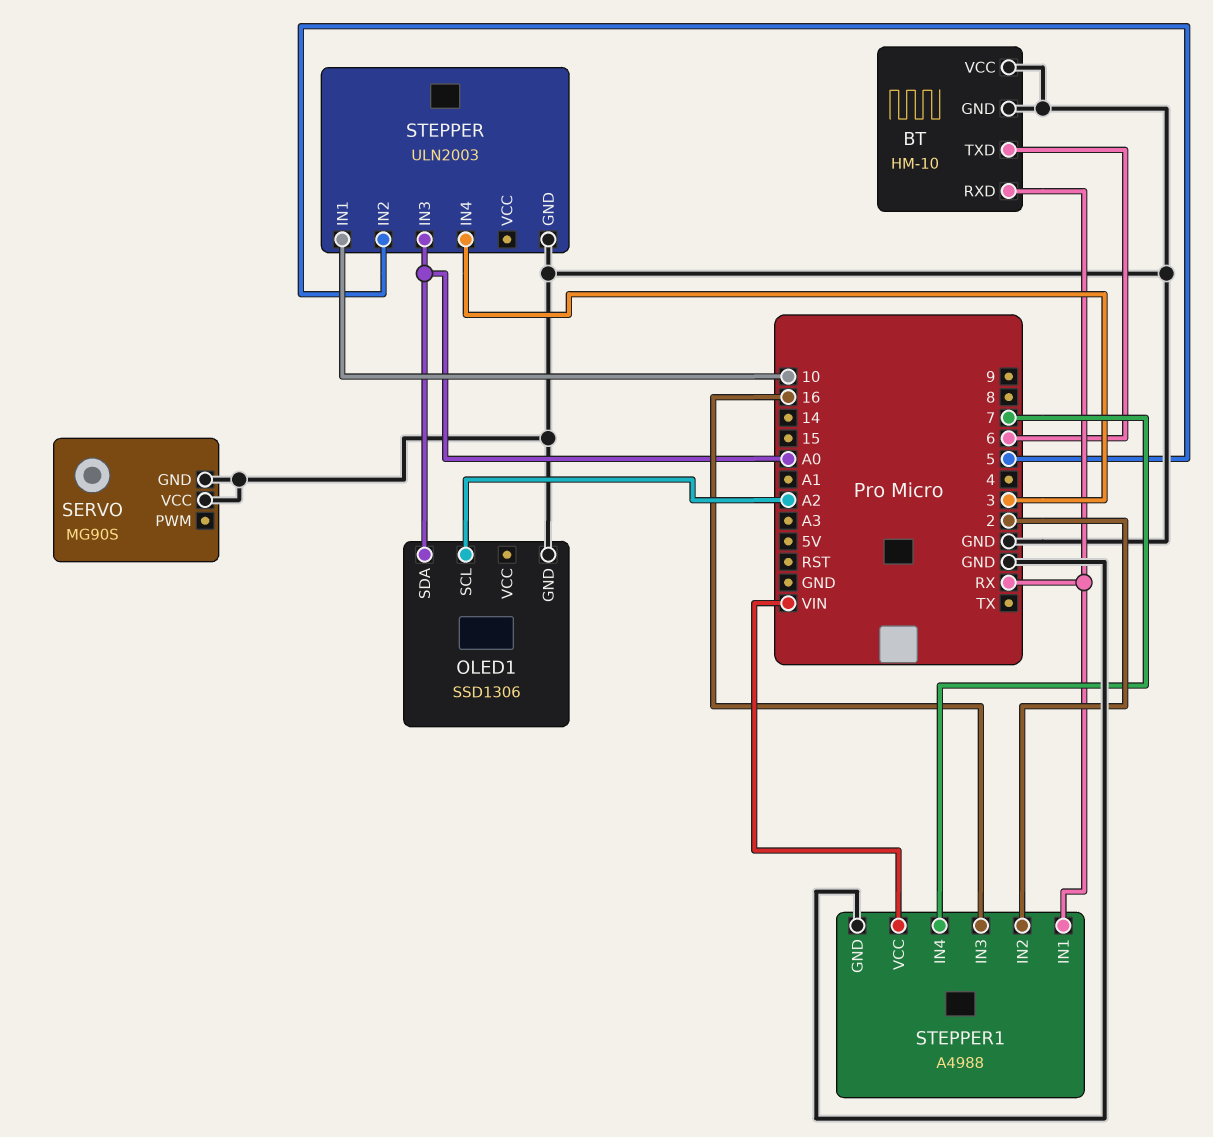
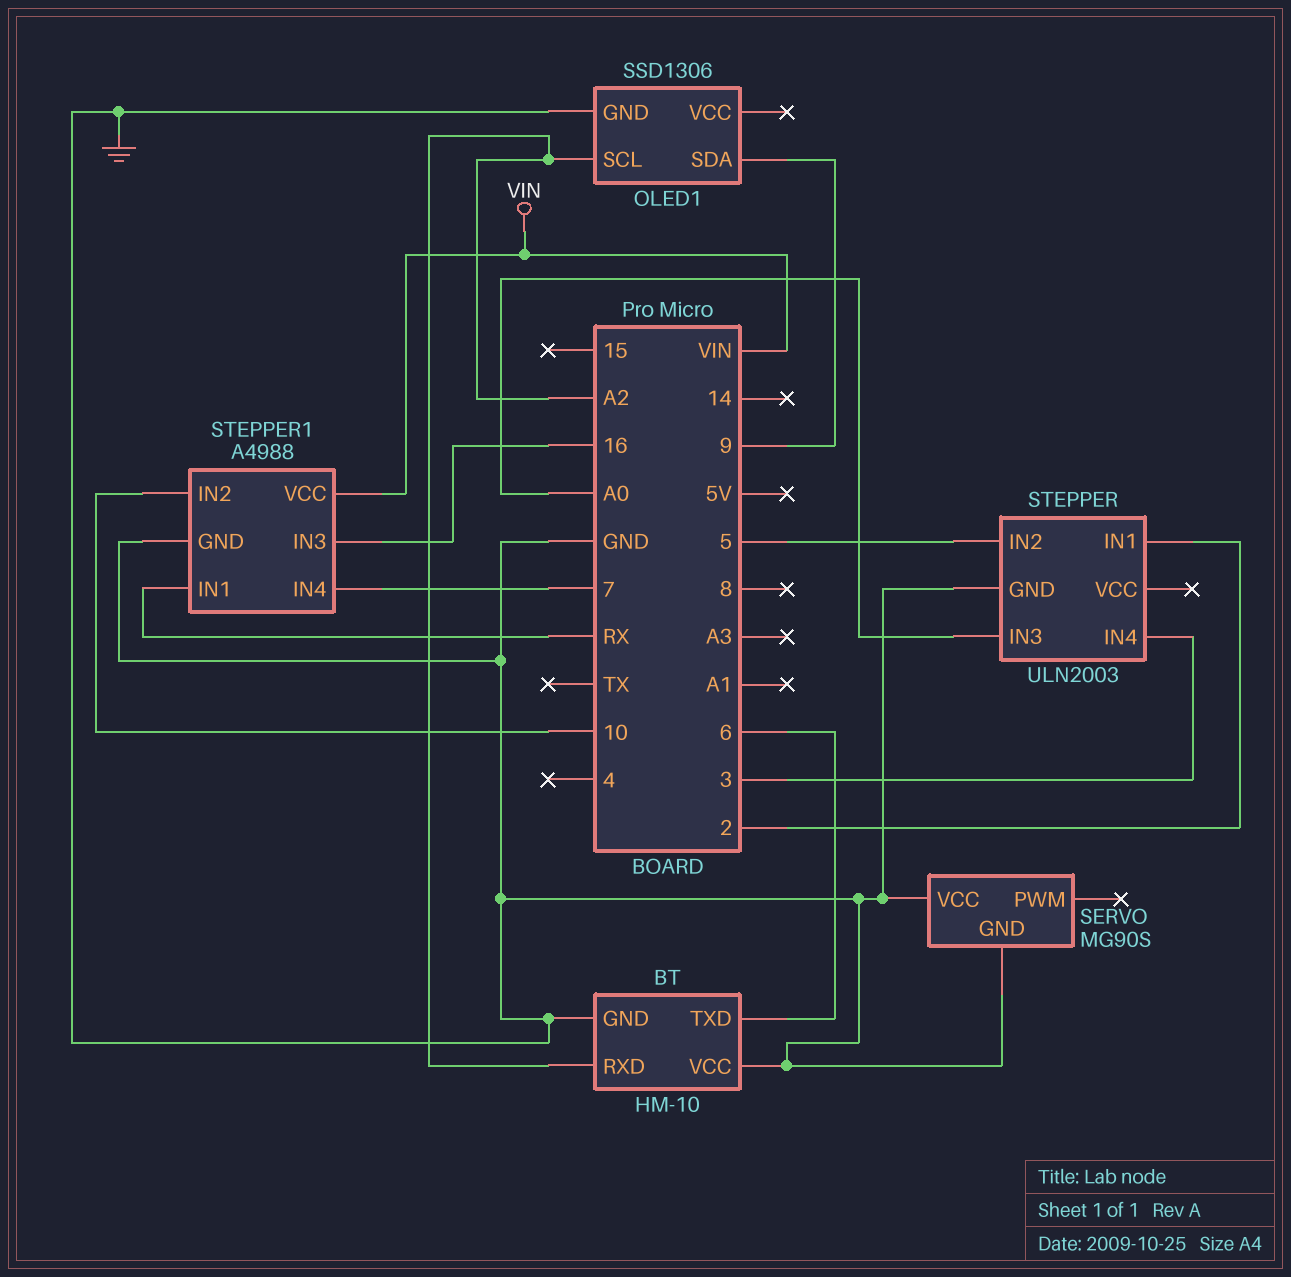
BT pin RXD: RX -> A2
OLED1 pin SDA: A0 -> 9
STEPPER pin IN1: 10 -> 2
STEPPER1 pin IN2: 2 -> 10

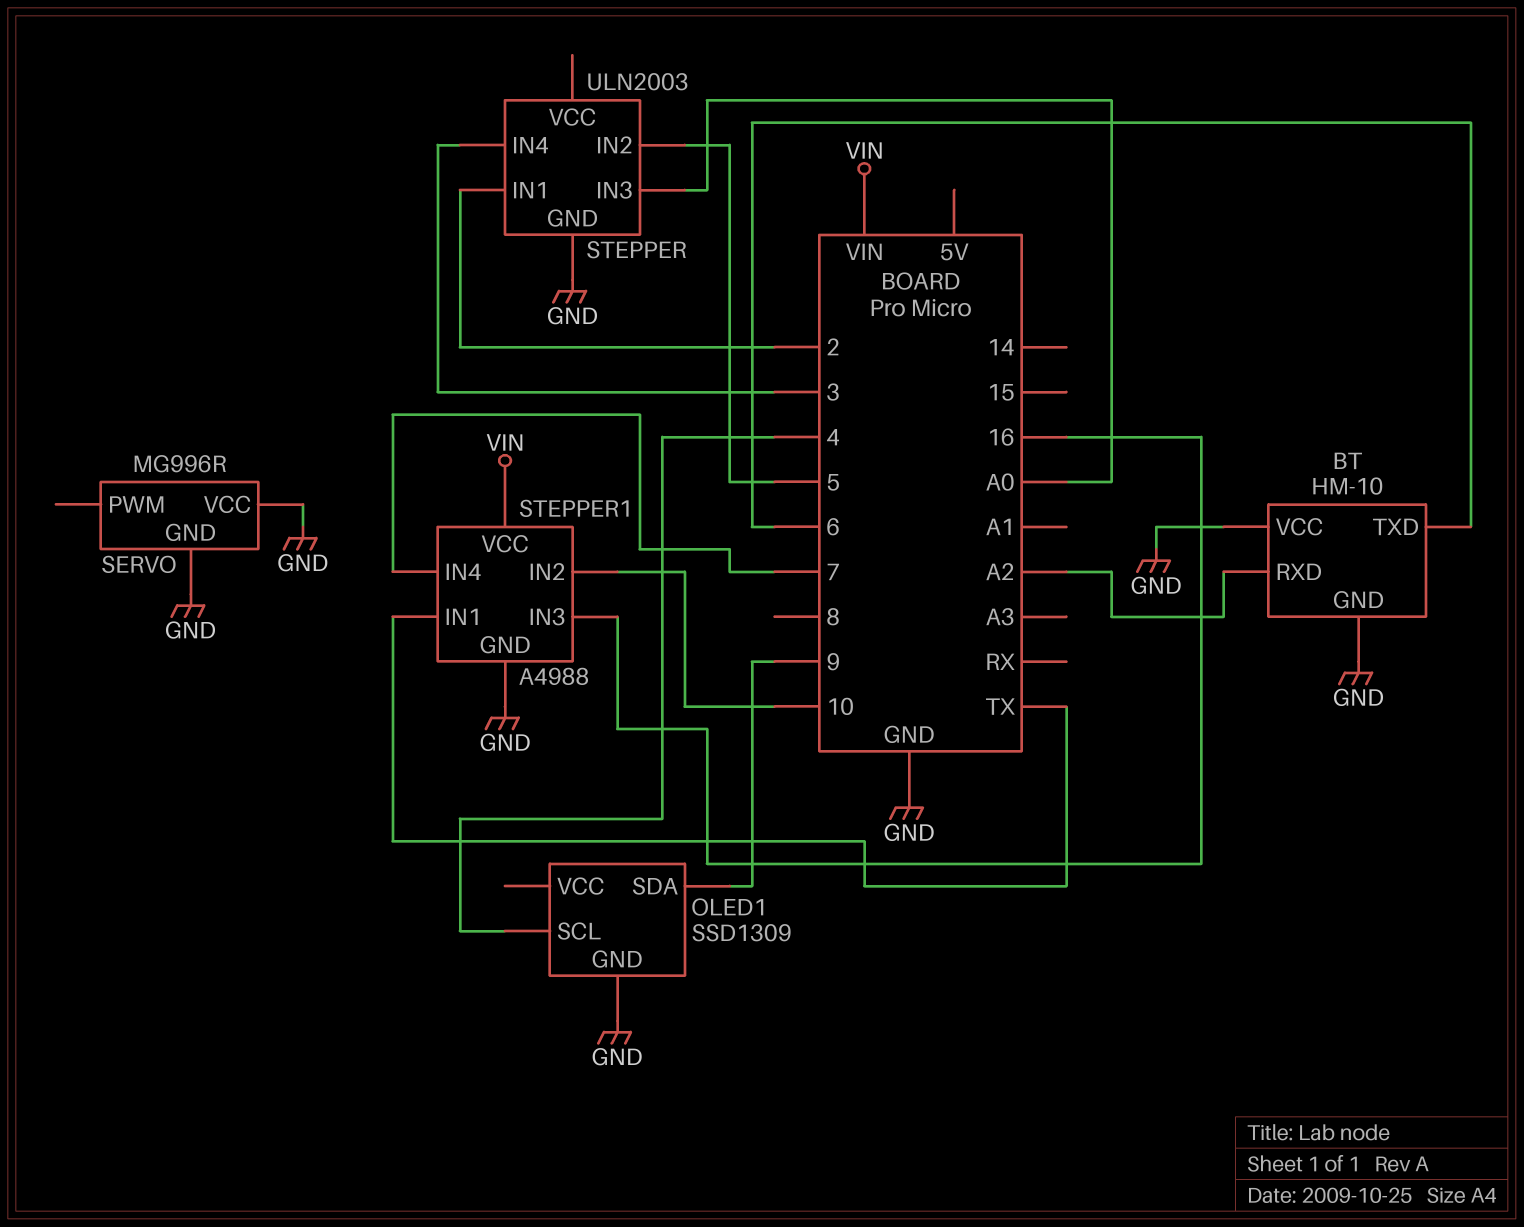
OLED1: SSD1306 -> SSD1309
OLED1 pin SCL: A2 -> 4
SERVO: MG90S -> MG996R
STEPPER1 pin IN1: RX -> TX

